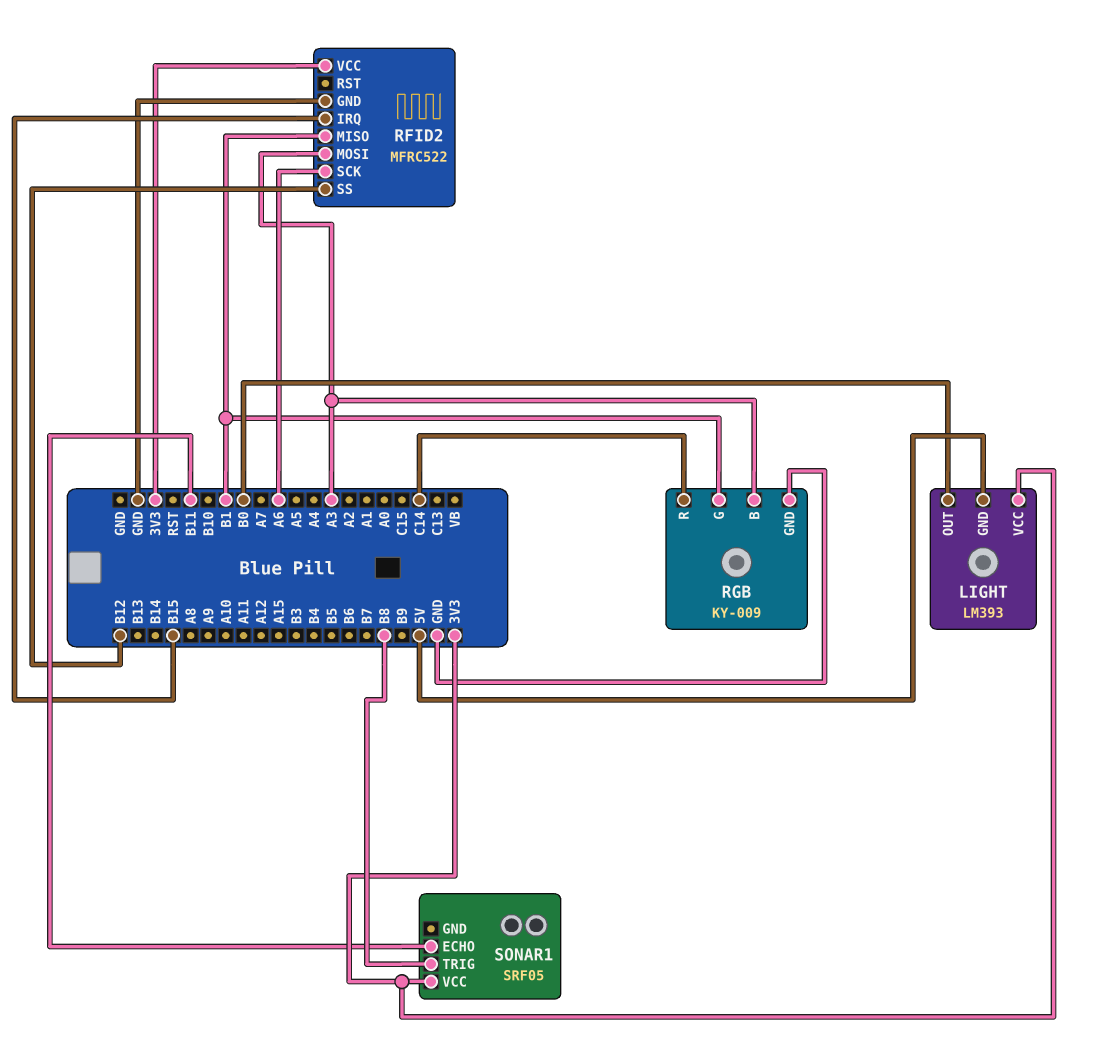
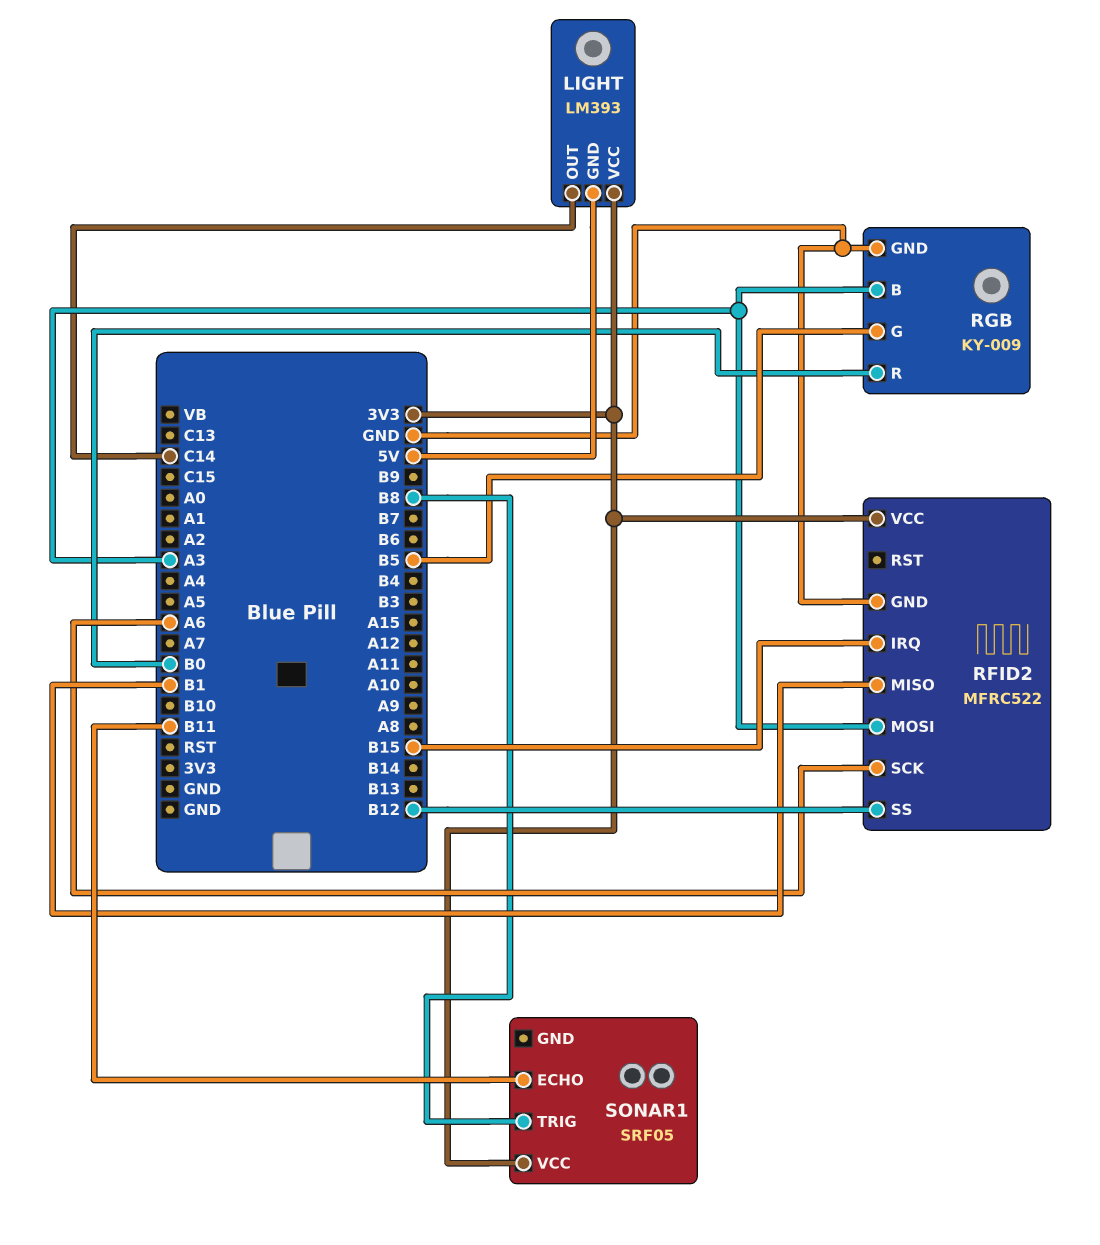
LIGHT pin OUT: B0 -> C14
RGB pin G: B1 -> B5
RGB pin R: C14 -> B0

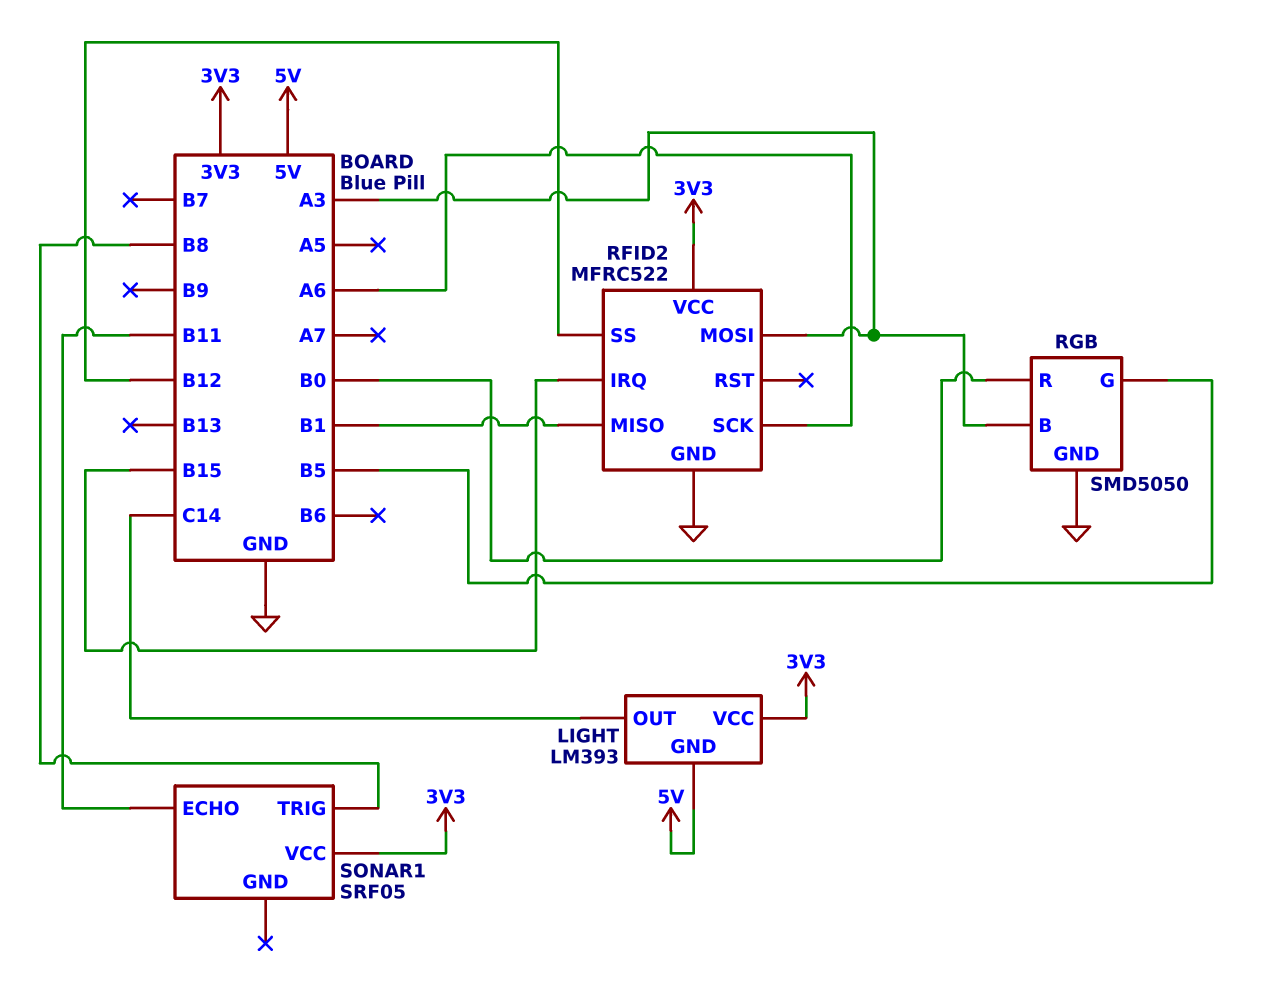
RGB: KY-009 -> SMD5050

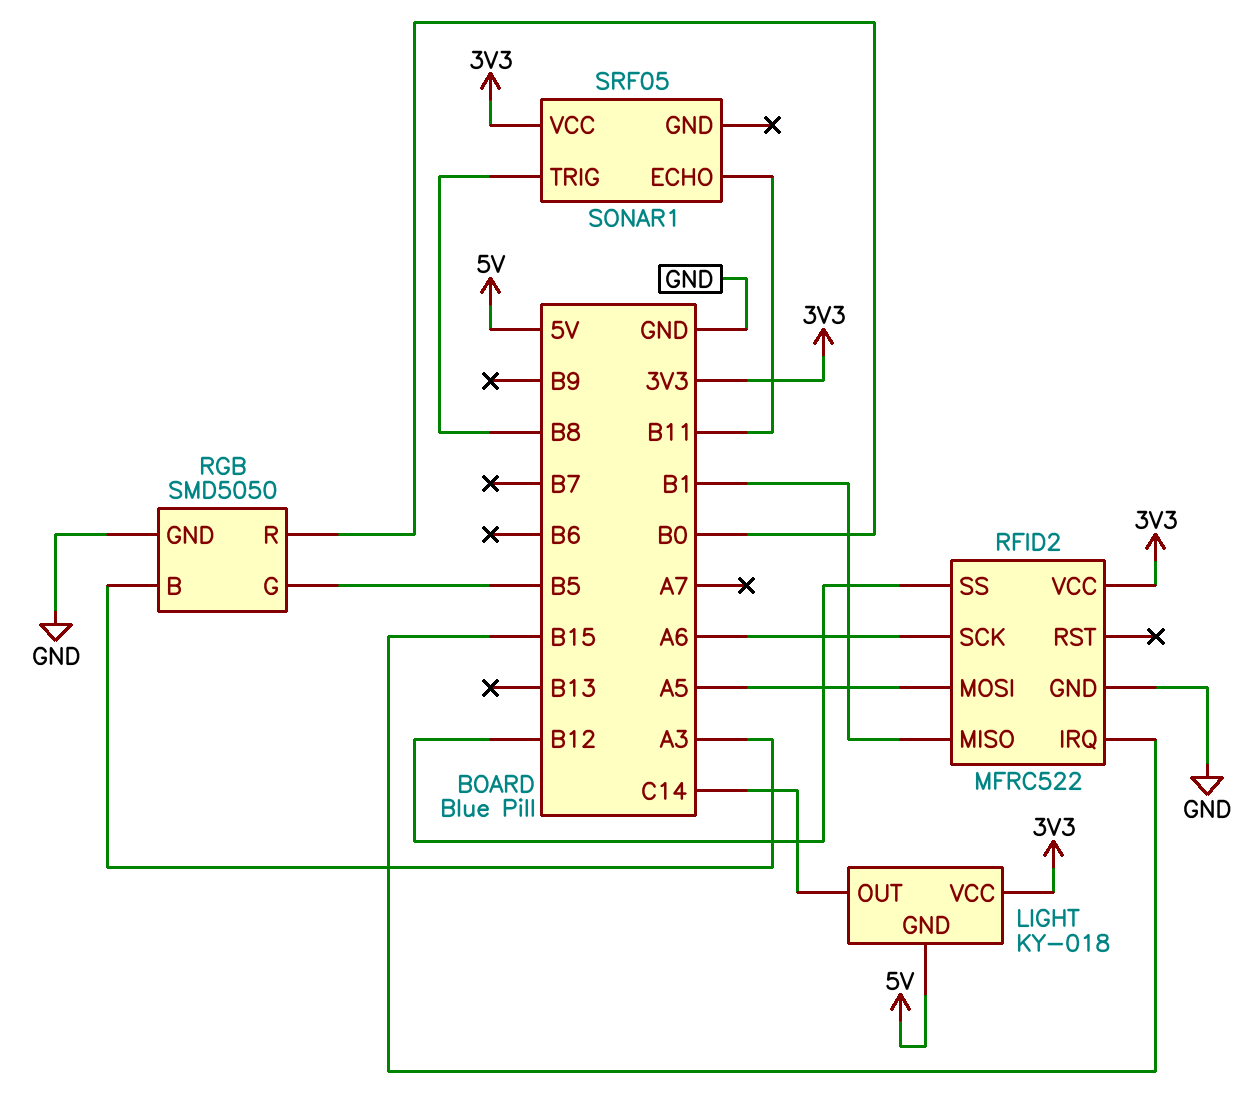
LIGHT: LM393 -> KY-018
RFID2 pin MOSI: A3 -> A5

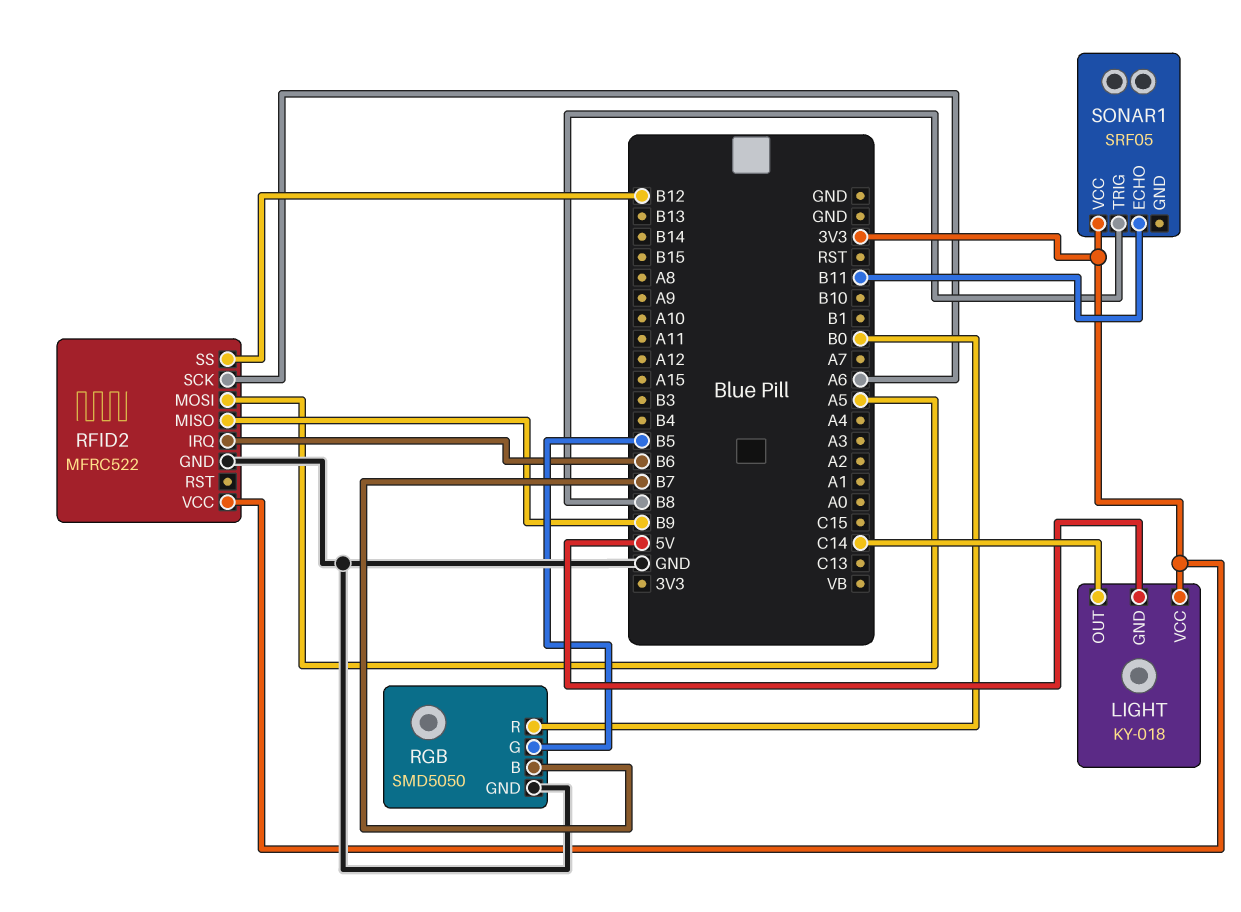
RFID2 pin IRQ: B15 -> B6
RFID2 pin MISO: B1 -> B9
RGB pin B: A3 -> B7

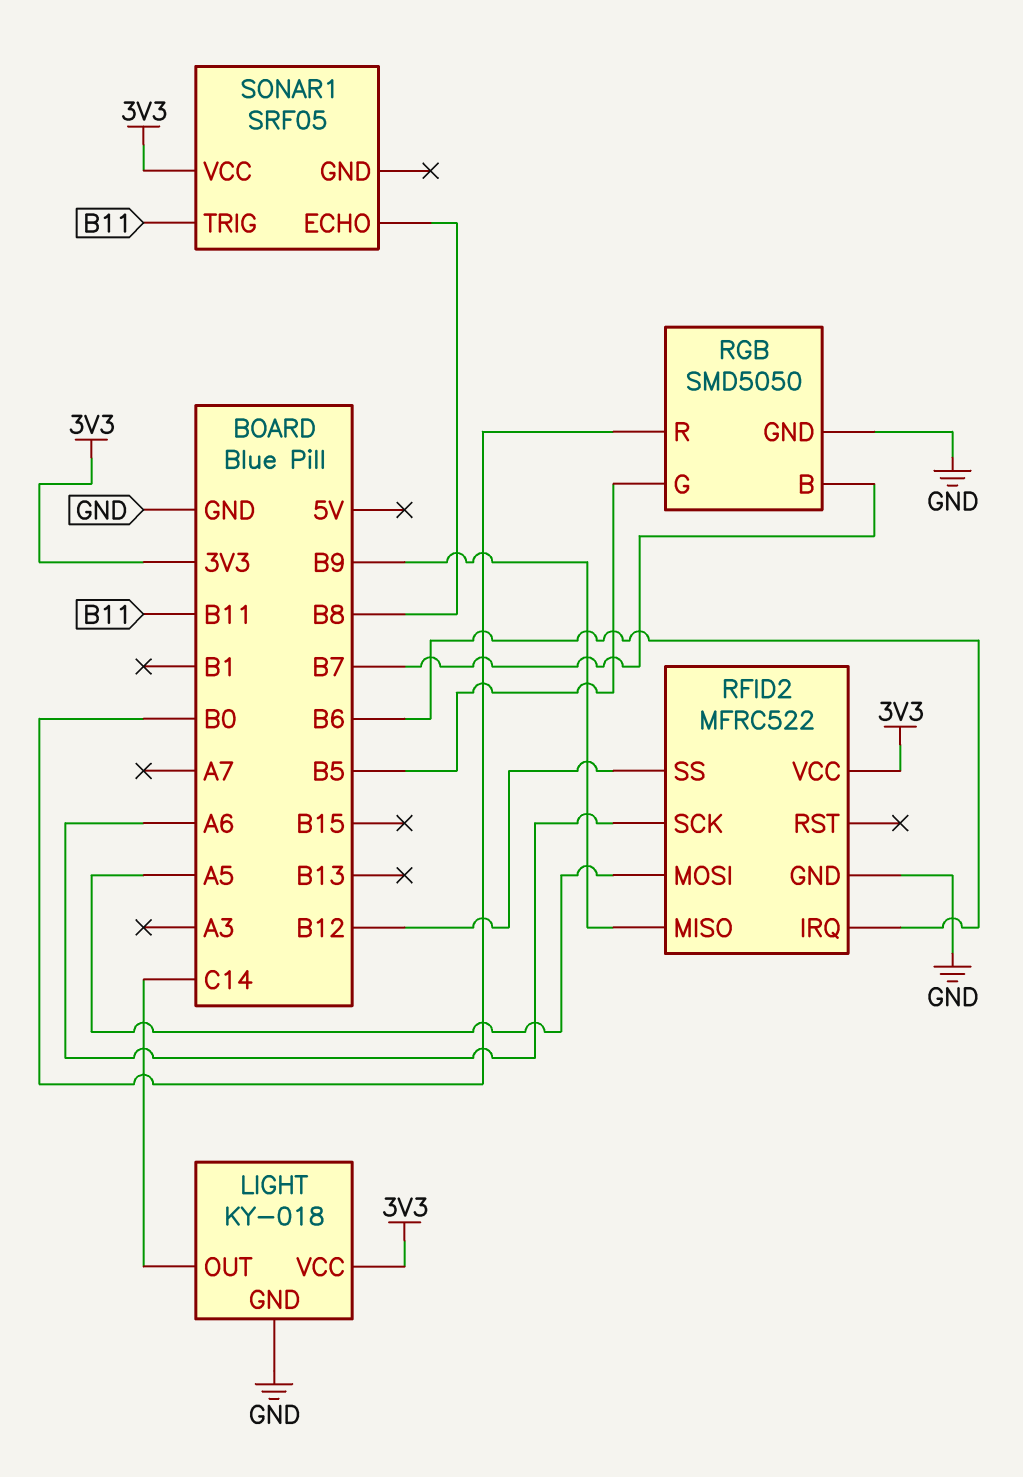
LIGHT pin GND: 5V -> GND
SONAR1 pin ECHO: B11 -> B8
SONAR1 pin TRIG: B8 -> B11

